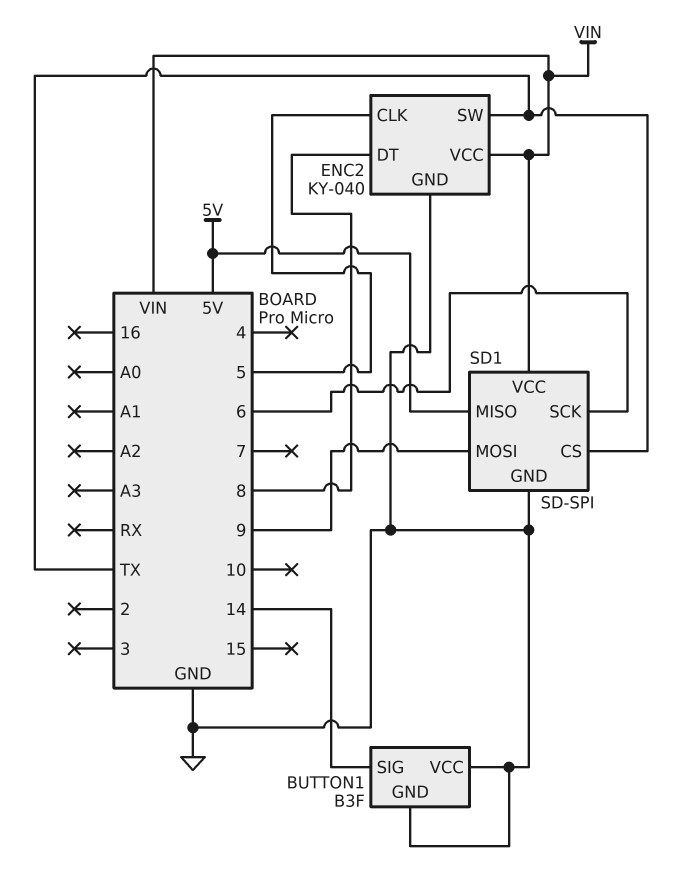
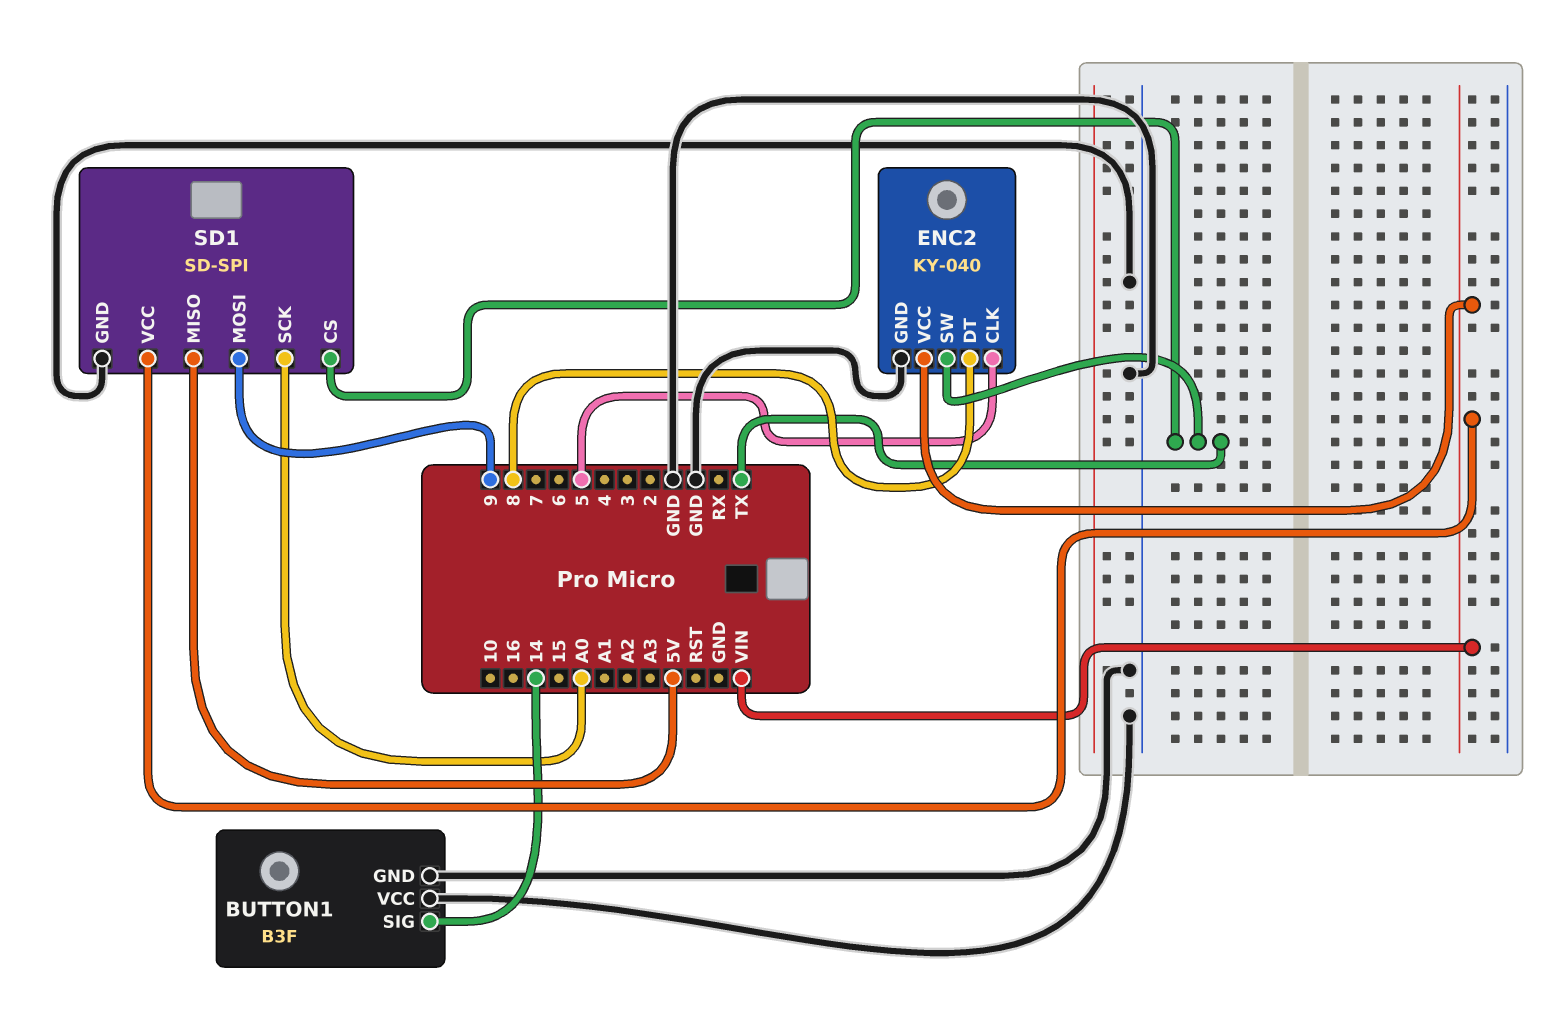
SD1 pin SCK: 6 -> A0

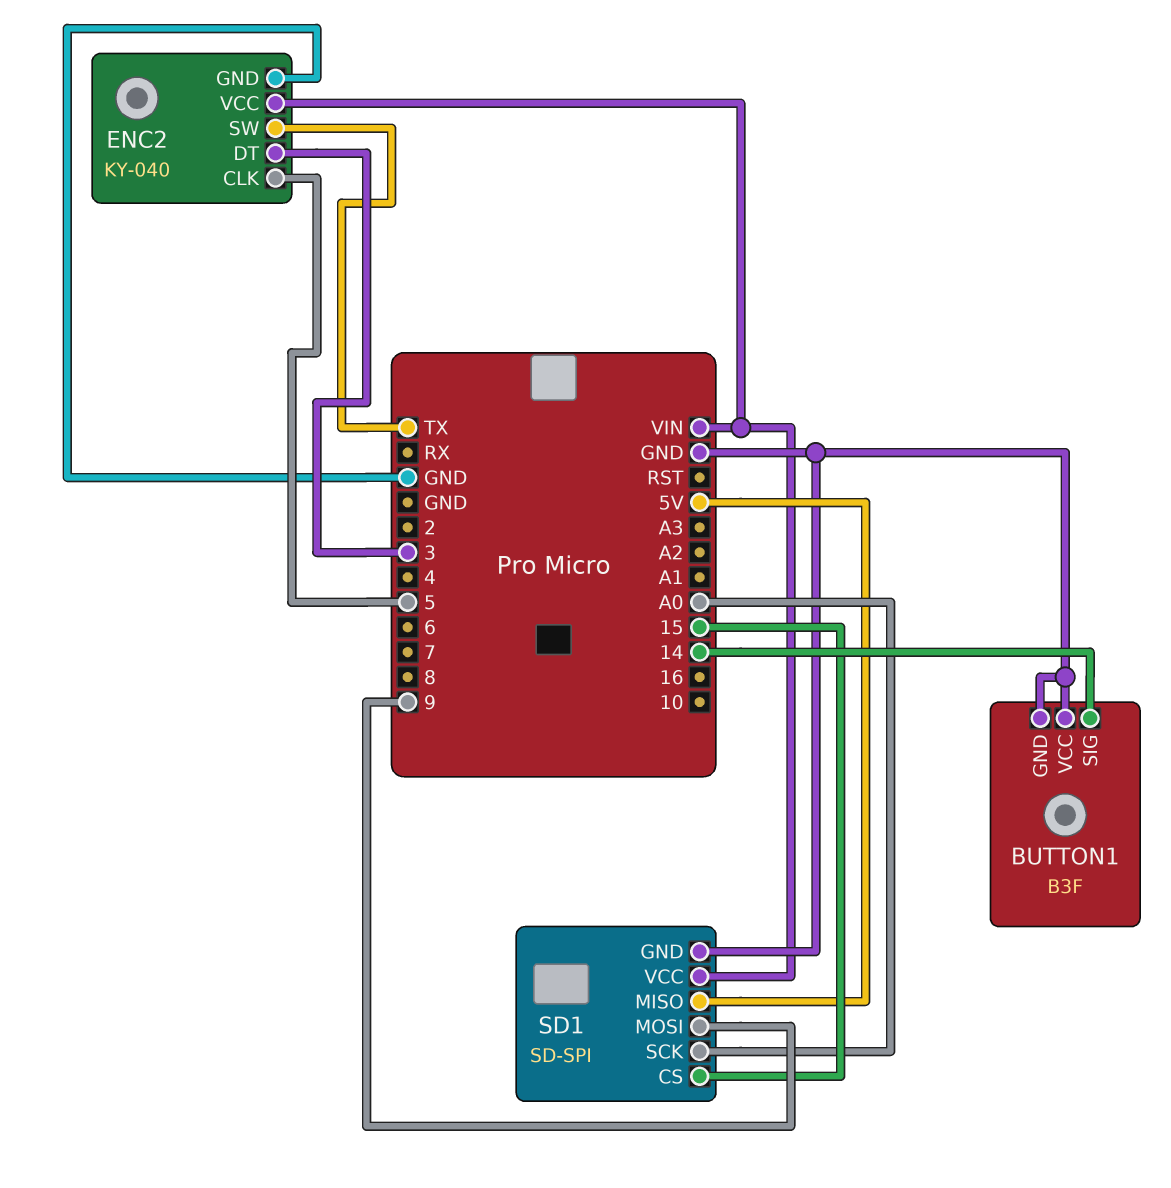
ENC2 pin DT: 8 -> 3
SD1 pin CS: TX -> 15

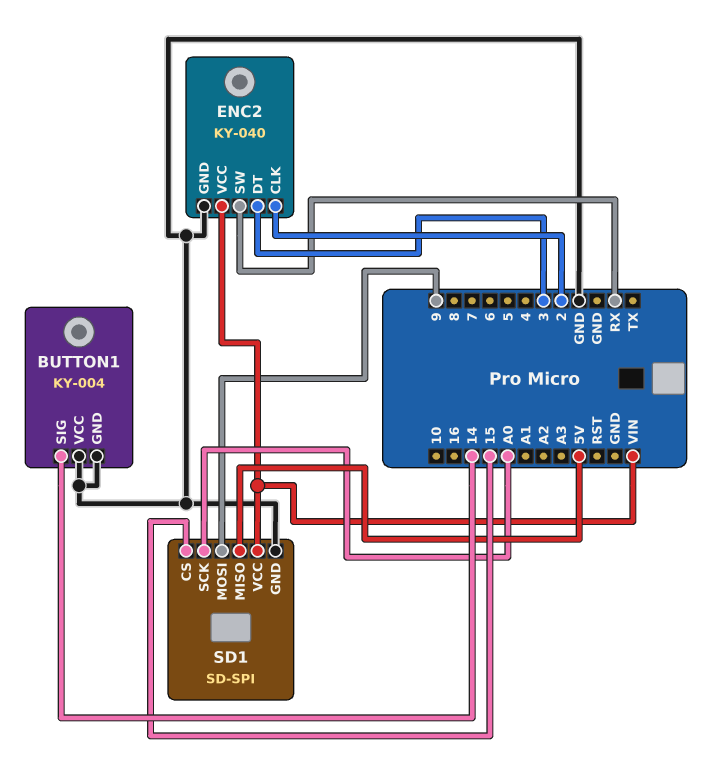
BUTTON1: B3F -> KY-004
ENC2 pin CLK: 5 -> 2
ENC2 pin SW: TX -> RX

